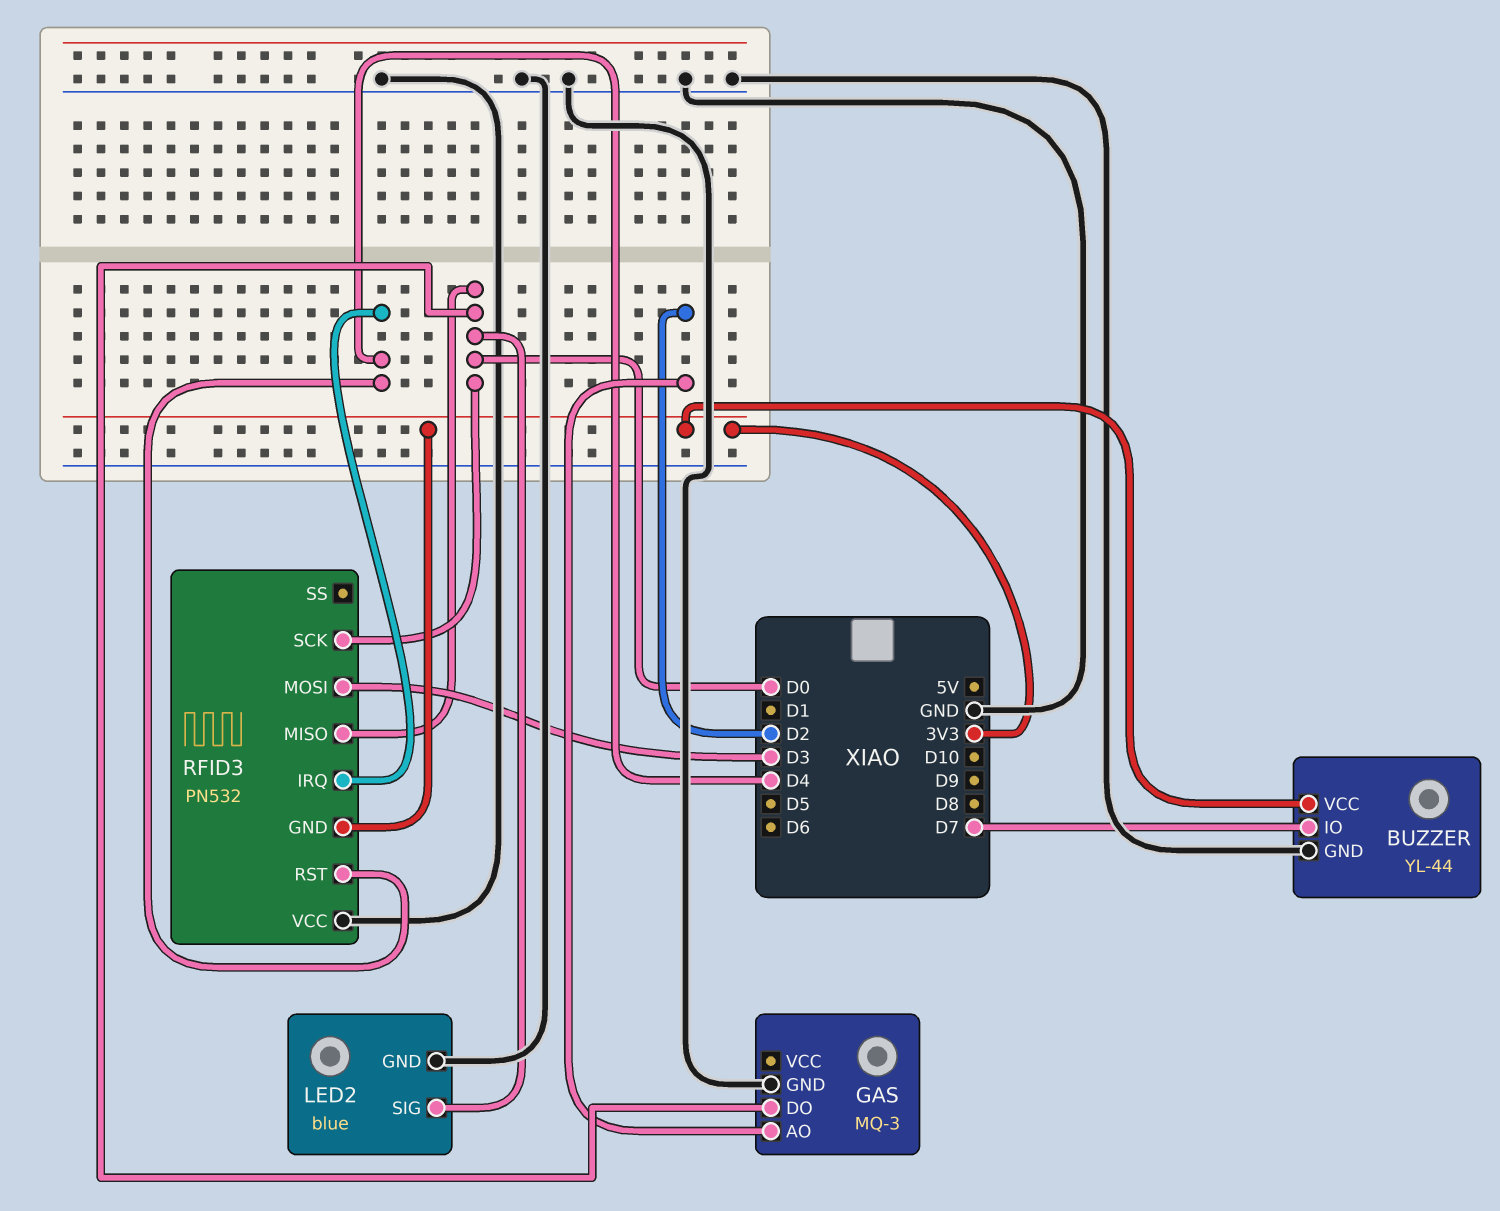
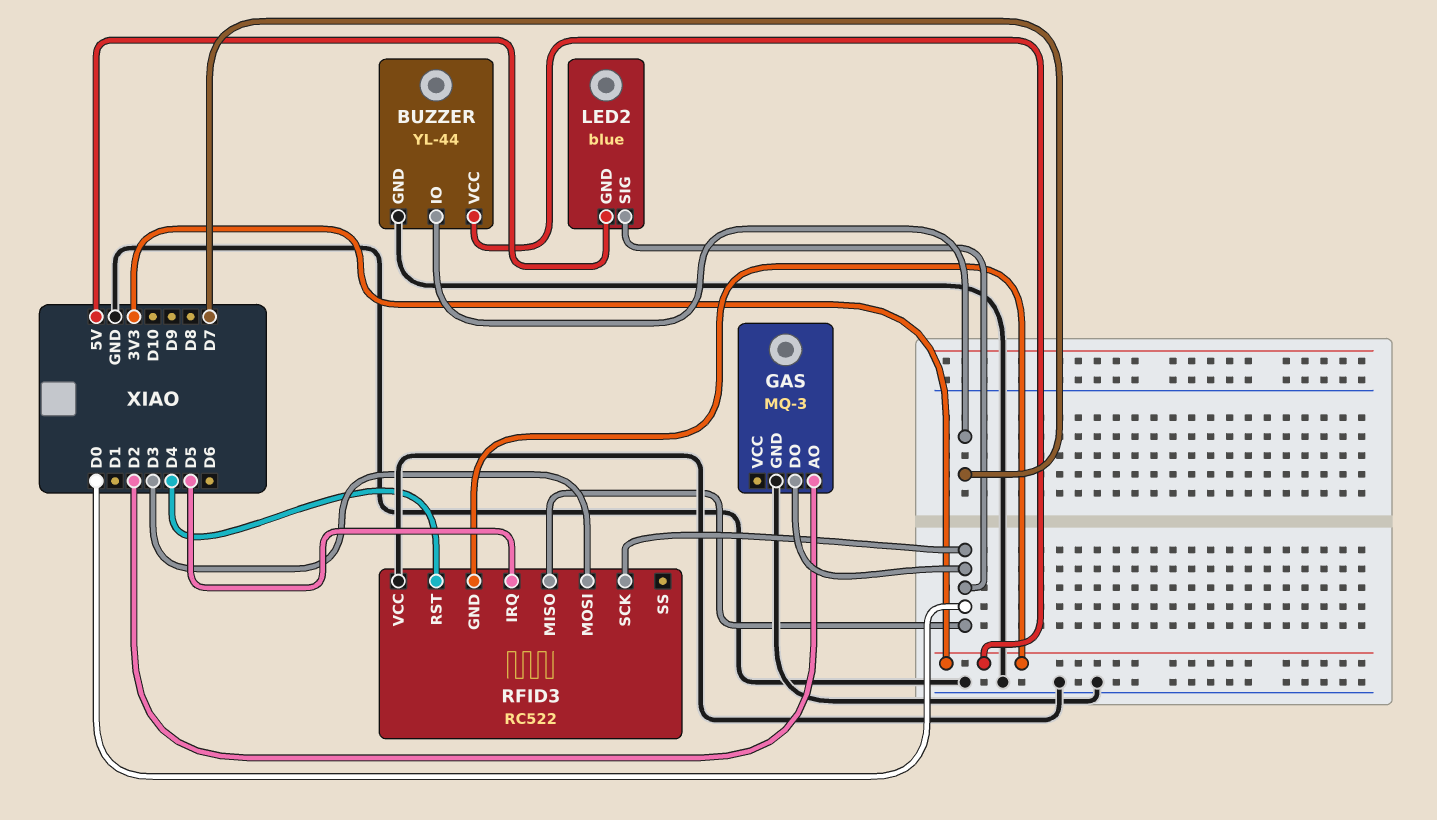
LED2 pin GND: GND -> 5V
RFID3: PN532 -> RC522
RFID3 pin IRQ: D4 -> D5

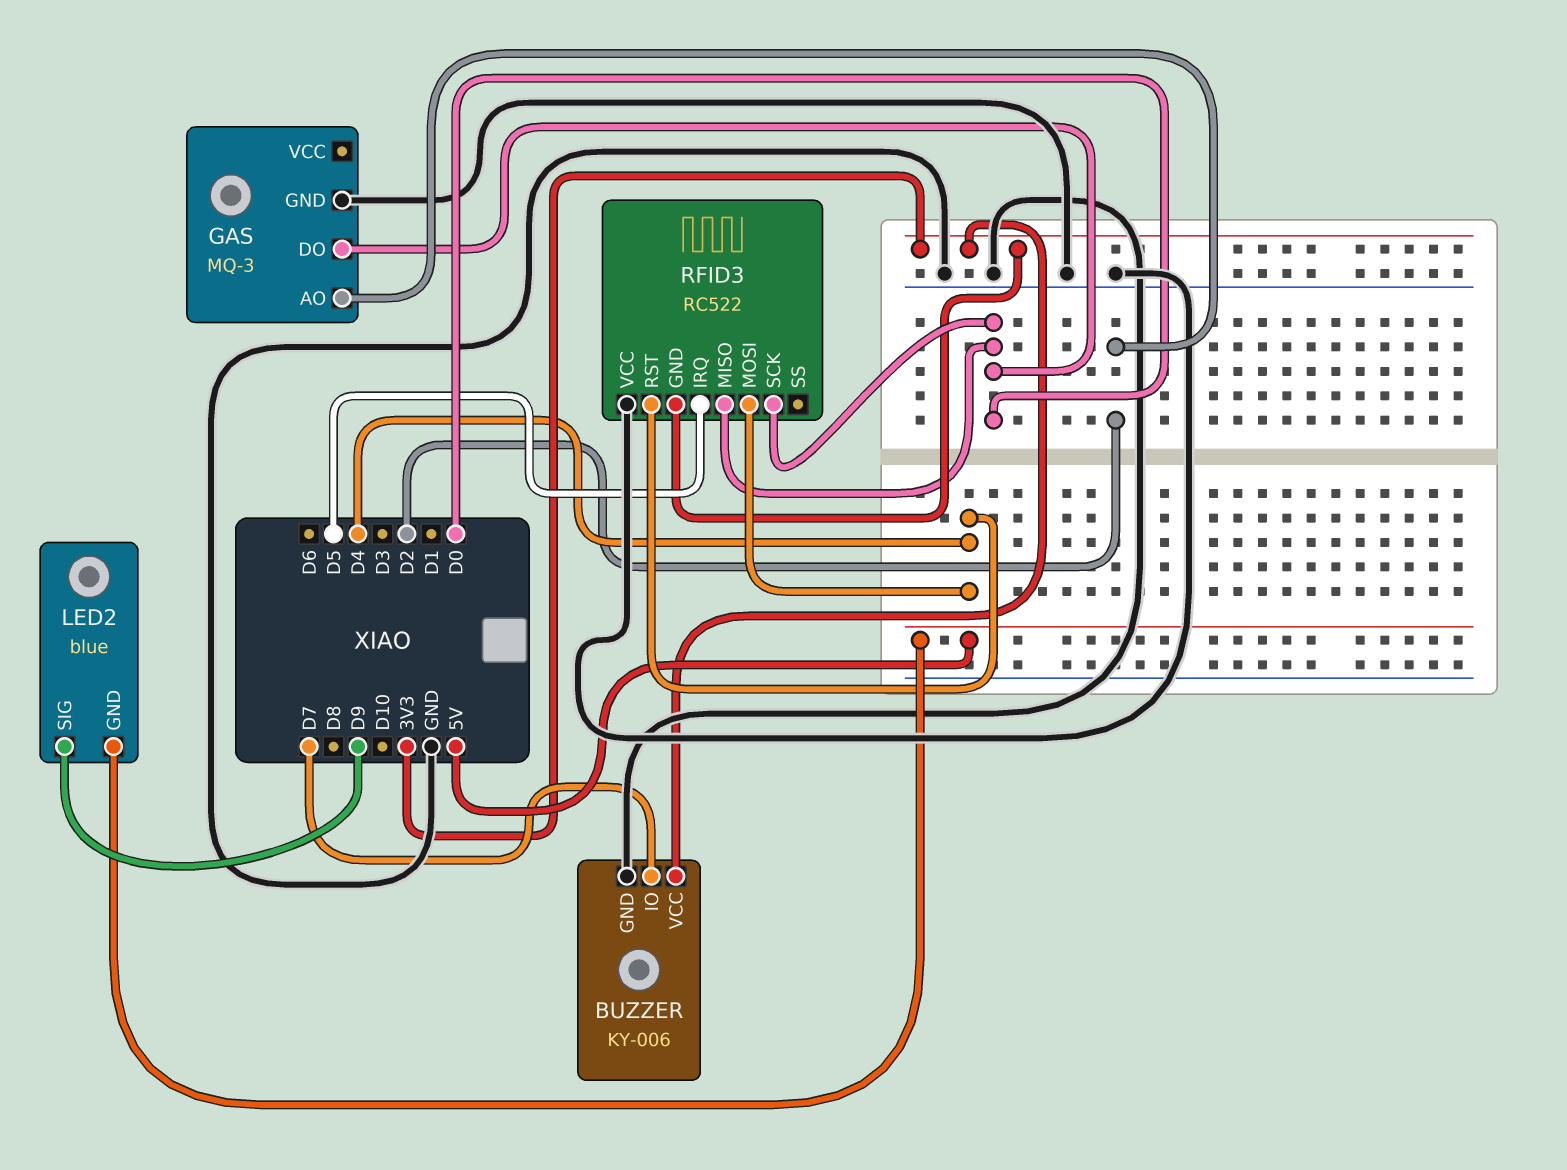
BUZZER: YL-44 -> KY-006
LED2 pin SIG: D0 -> D9
RFID3 pin MOSI: D3 -> D4

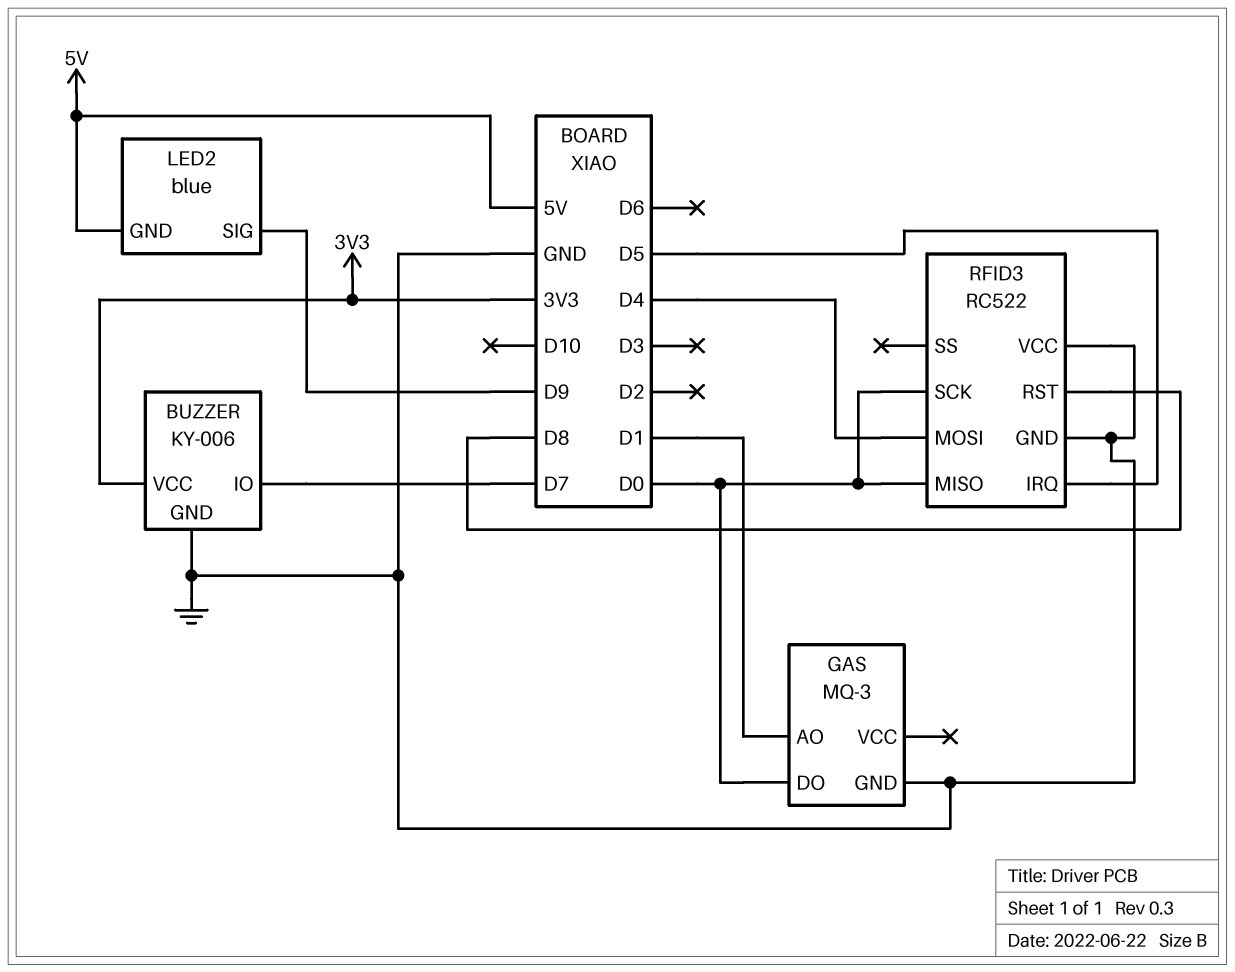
GAS pin AO: D2 -> D1
RFID3 pin GND: 3V3 -> GND
RFID3 pin RST: D4 -> D8

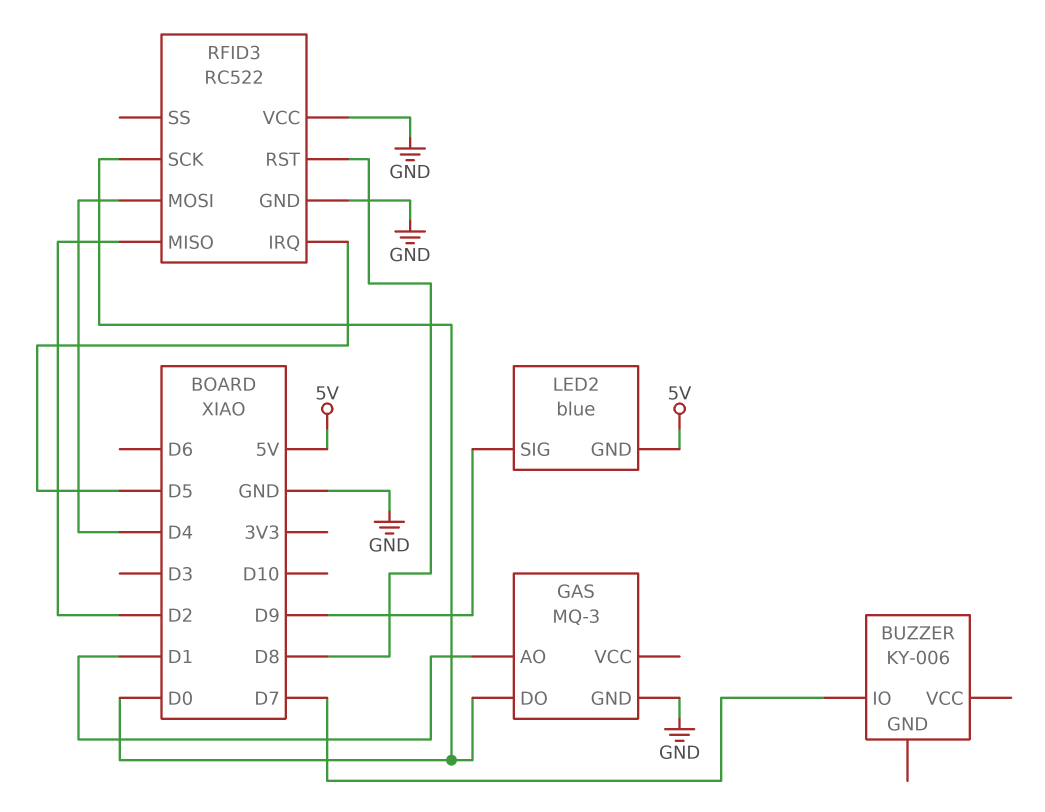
BUZZER pin GND: GND -> none
BUZZER pin VCC: 3V3 -> none
RFID3 pin MISO: D0 -> D2

